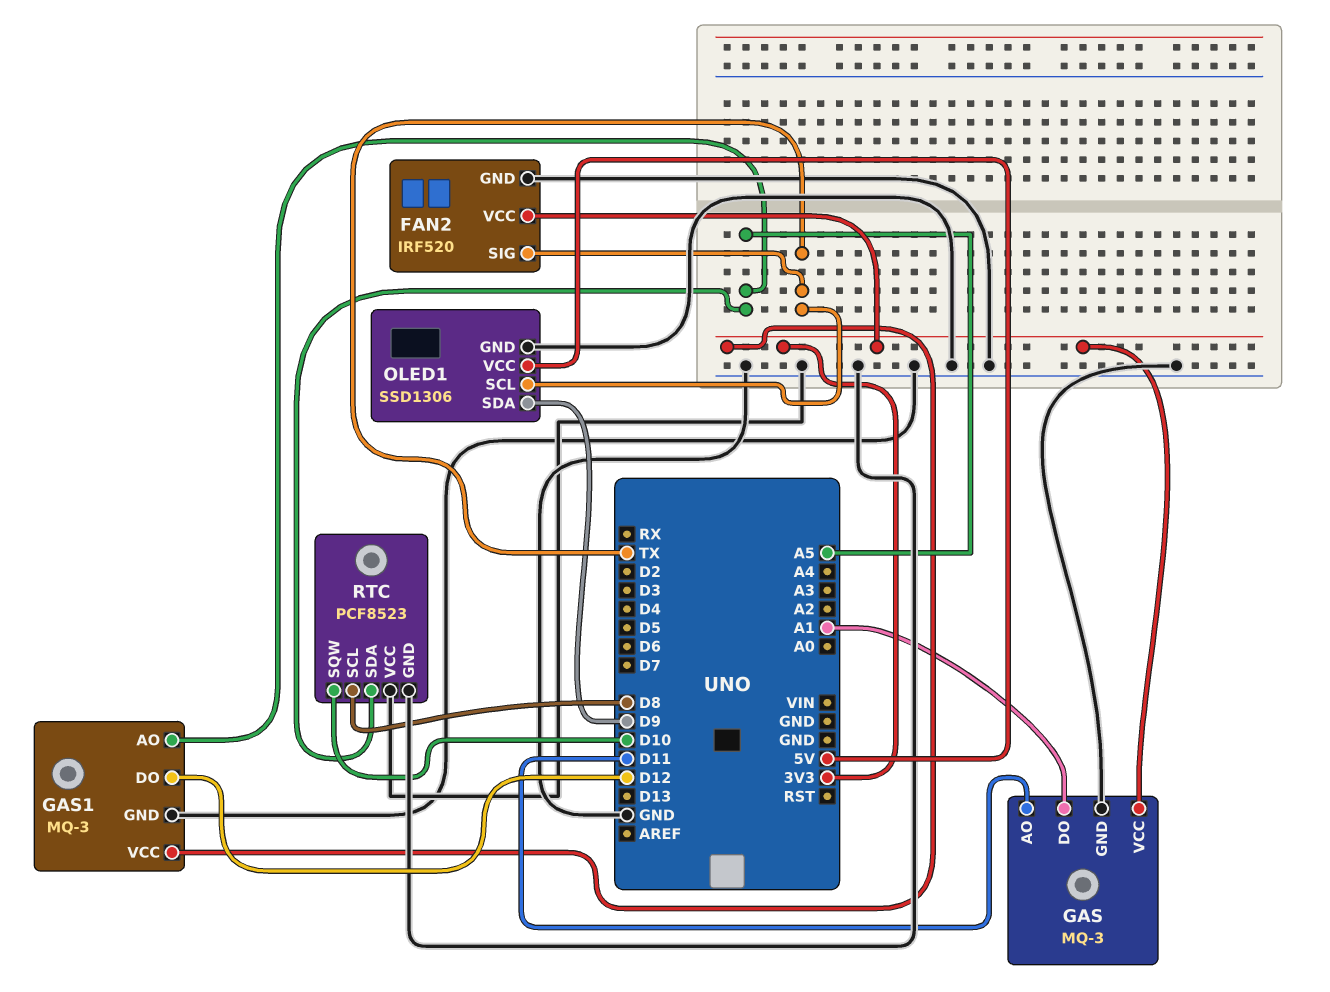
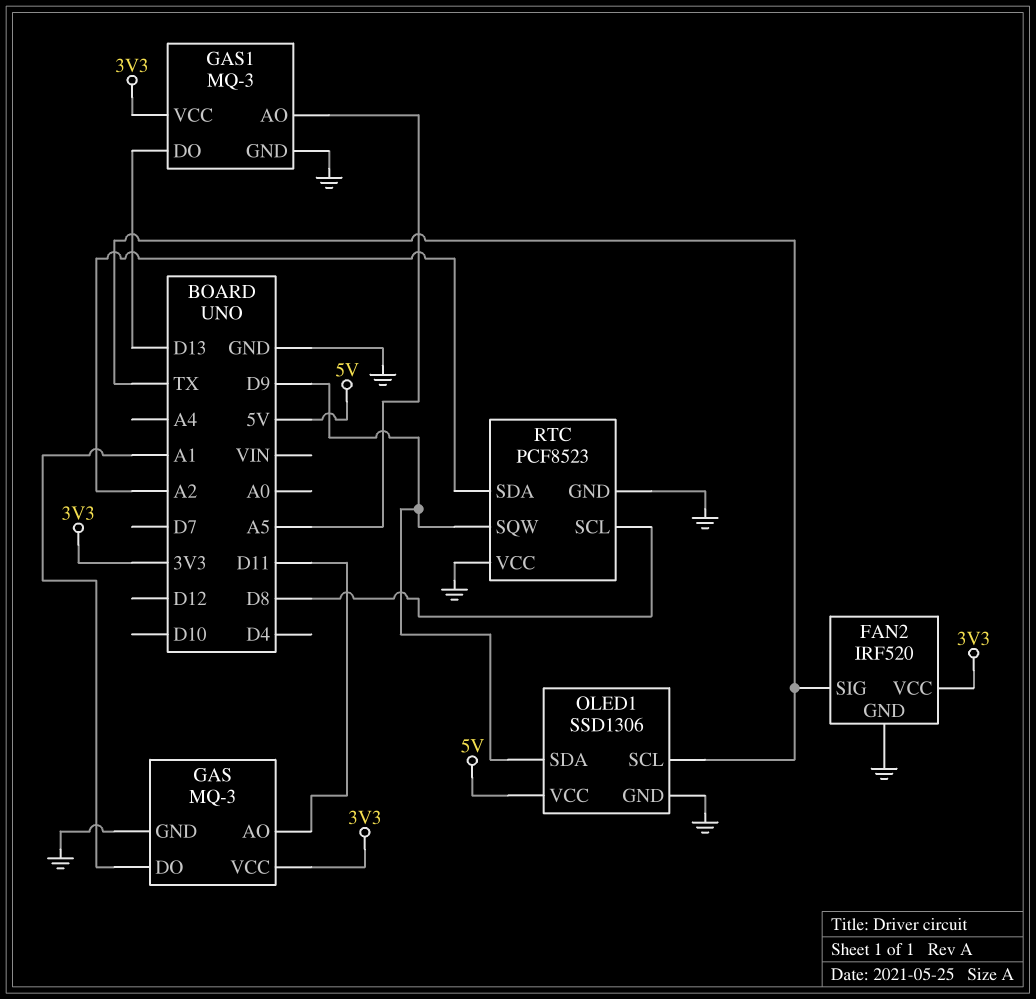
GAS1 pin DO: D12 -> D13
RTC pin SDA: A5 -> A2
RTC pin SQW: D10 -> D9

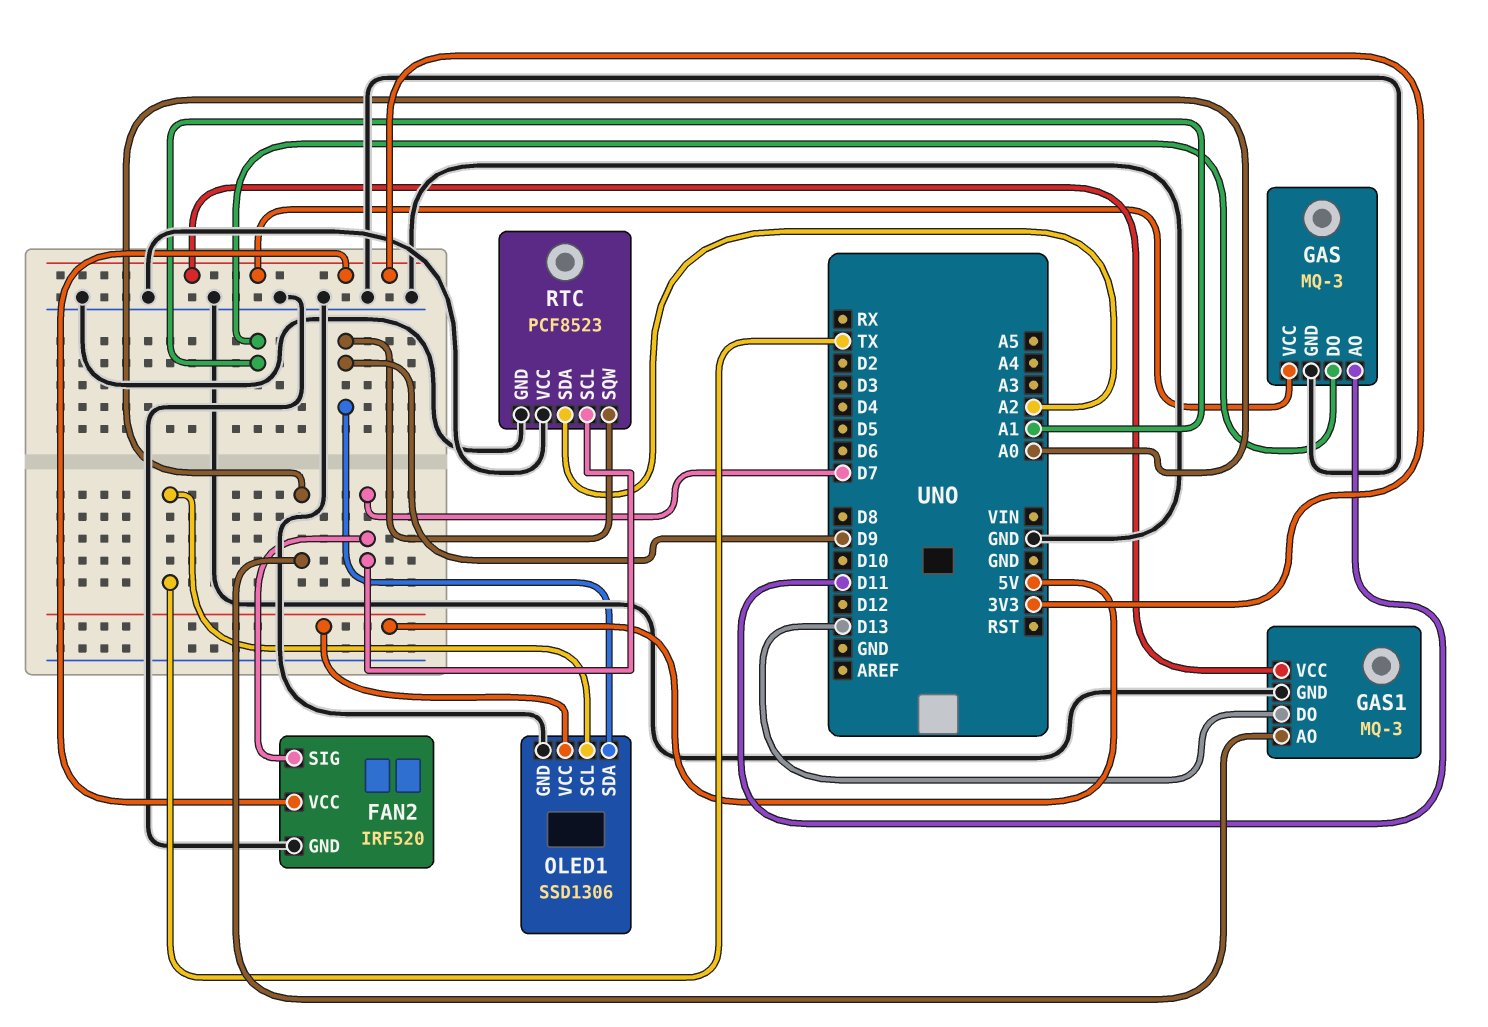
FAN2 pin SIG: TX -> D7
GAS1 pin AO: A5 -> A0
RTC pin SCL: D8 -> D7

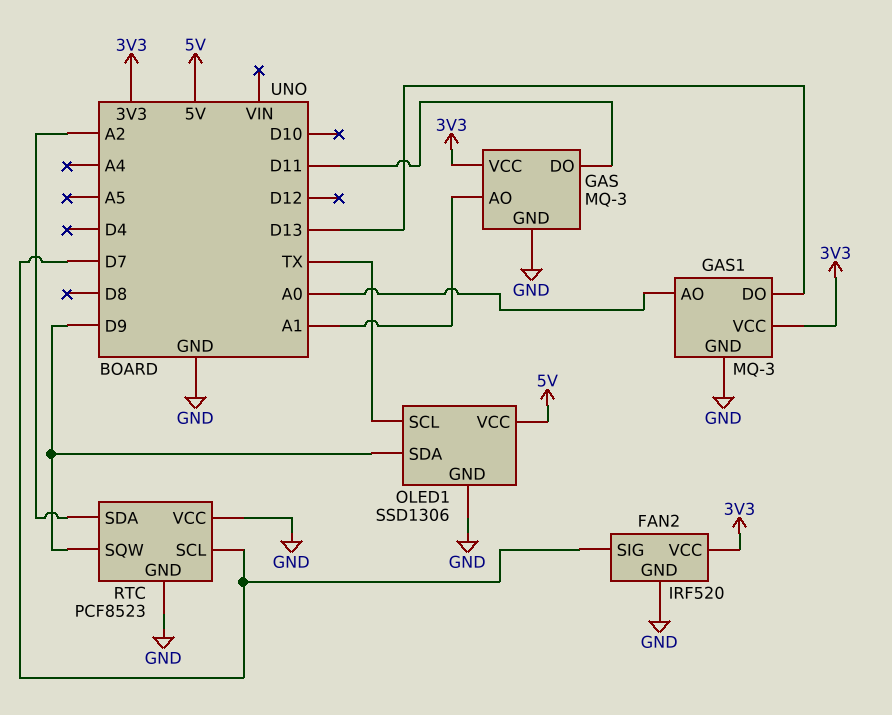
GAS pin AO: D11 -> A1
GAS pin DO: A1 -> D11

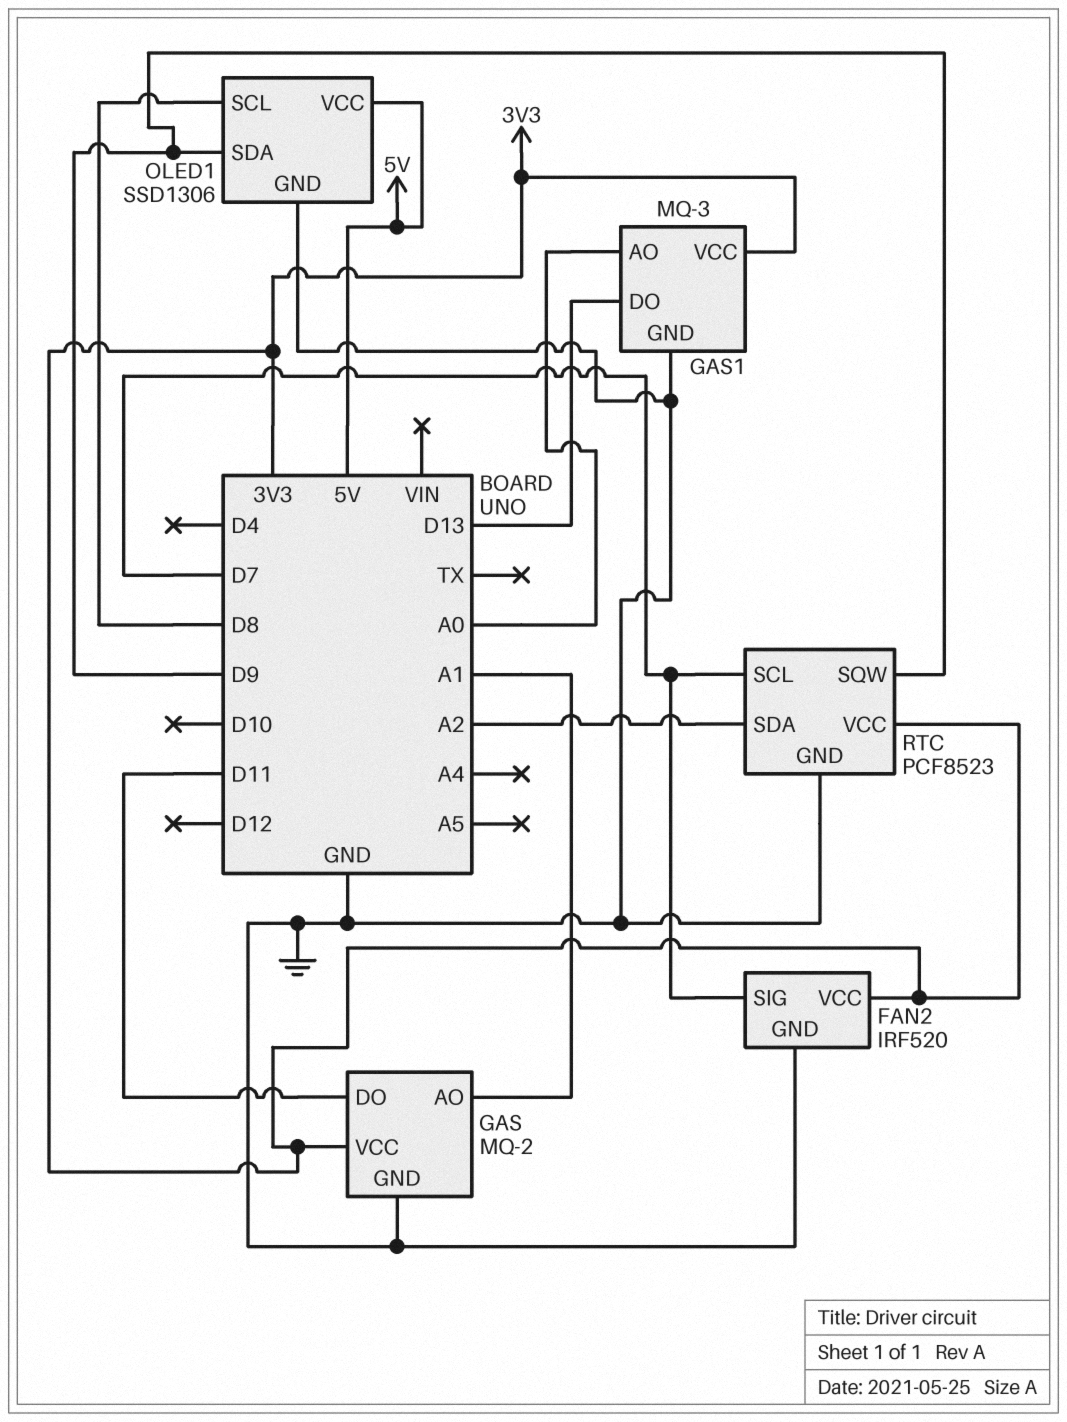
GAS: MQ-3 -> MQ-2
OLED1 pin SCL: TX -> D8
RTC pin VCC: GND -> 3V3

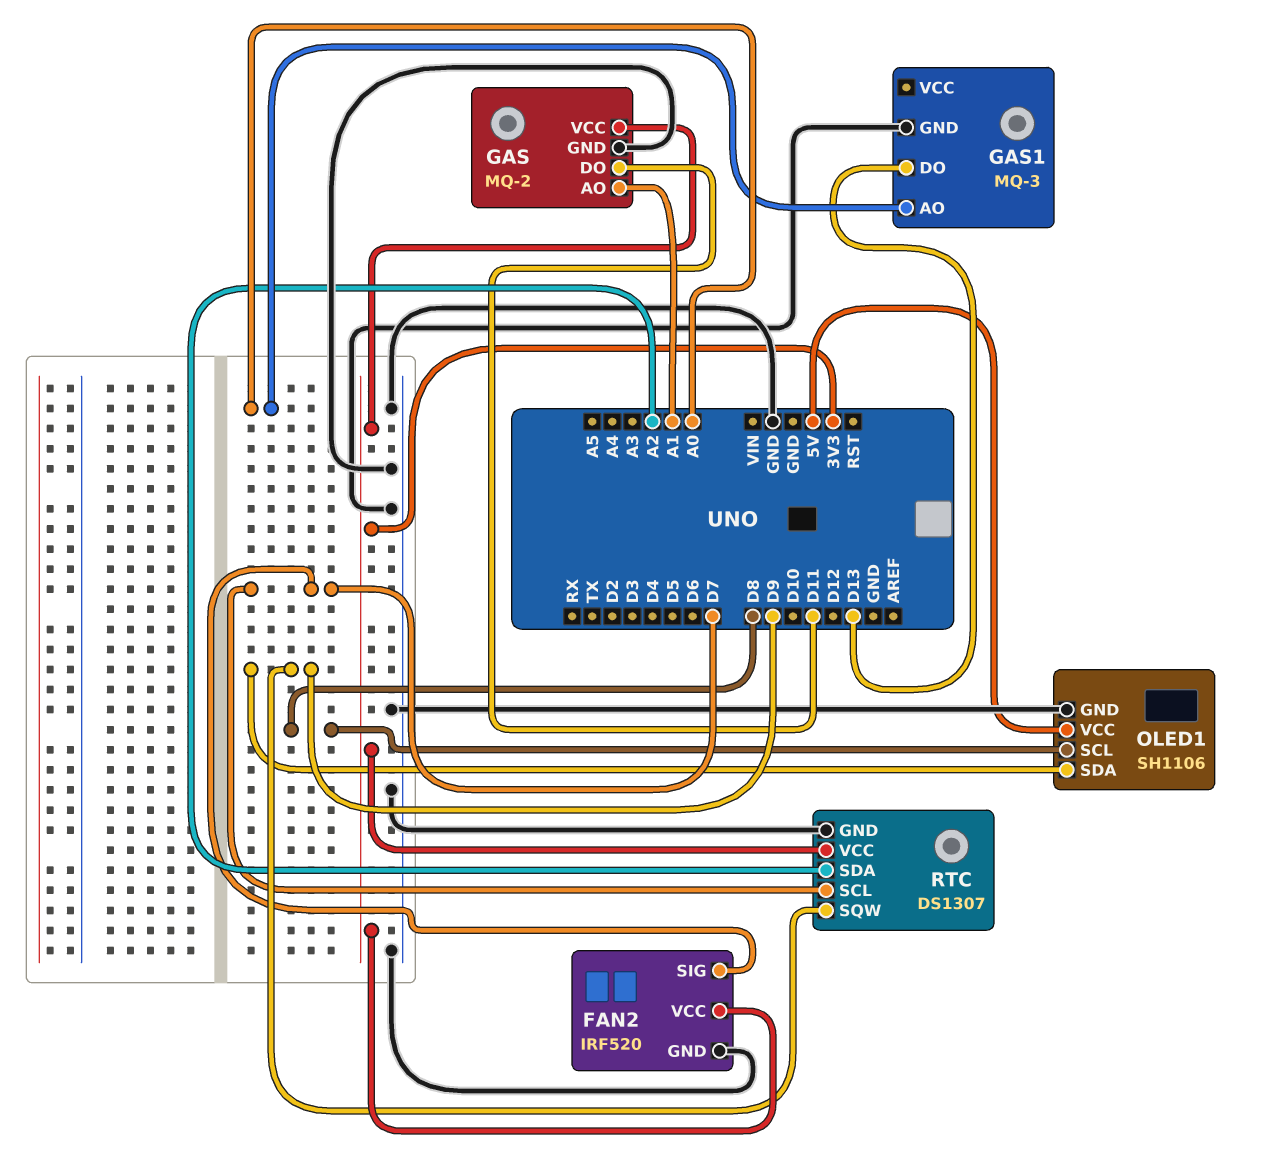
GAS1 pin VCC: 3V3 -> none
OLED1: SSD1306 -> SH1106
RTC: PCF8523 -> DS1307

